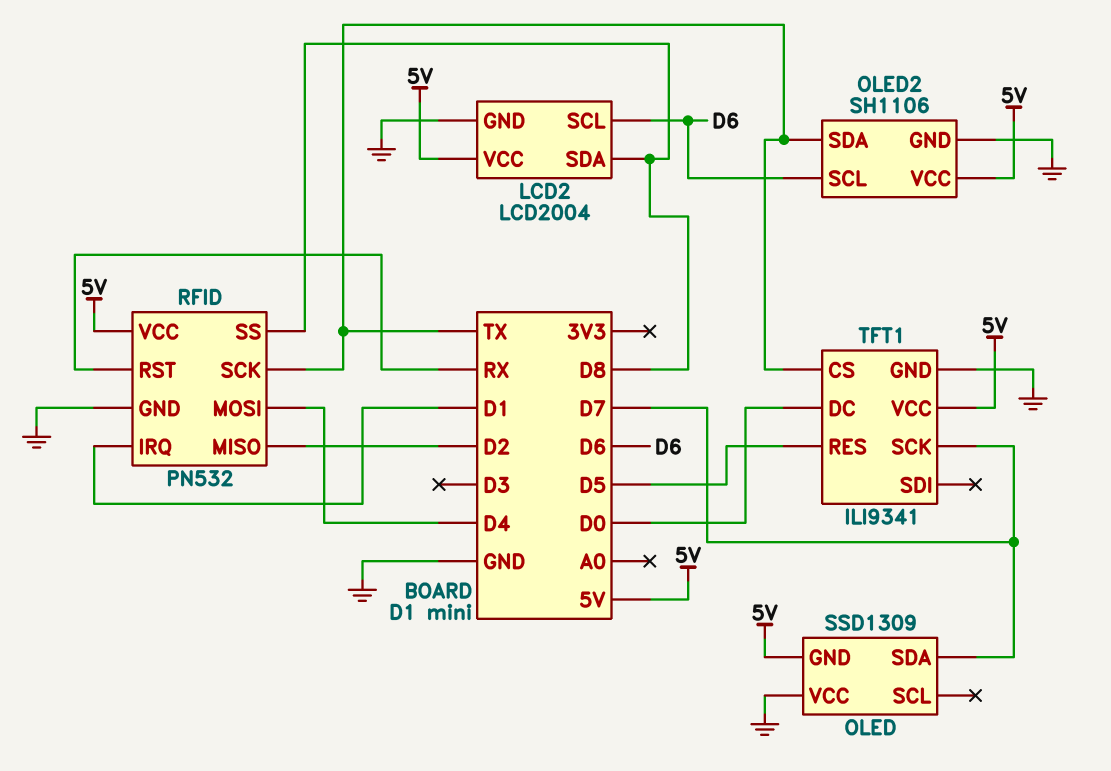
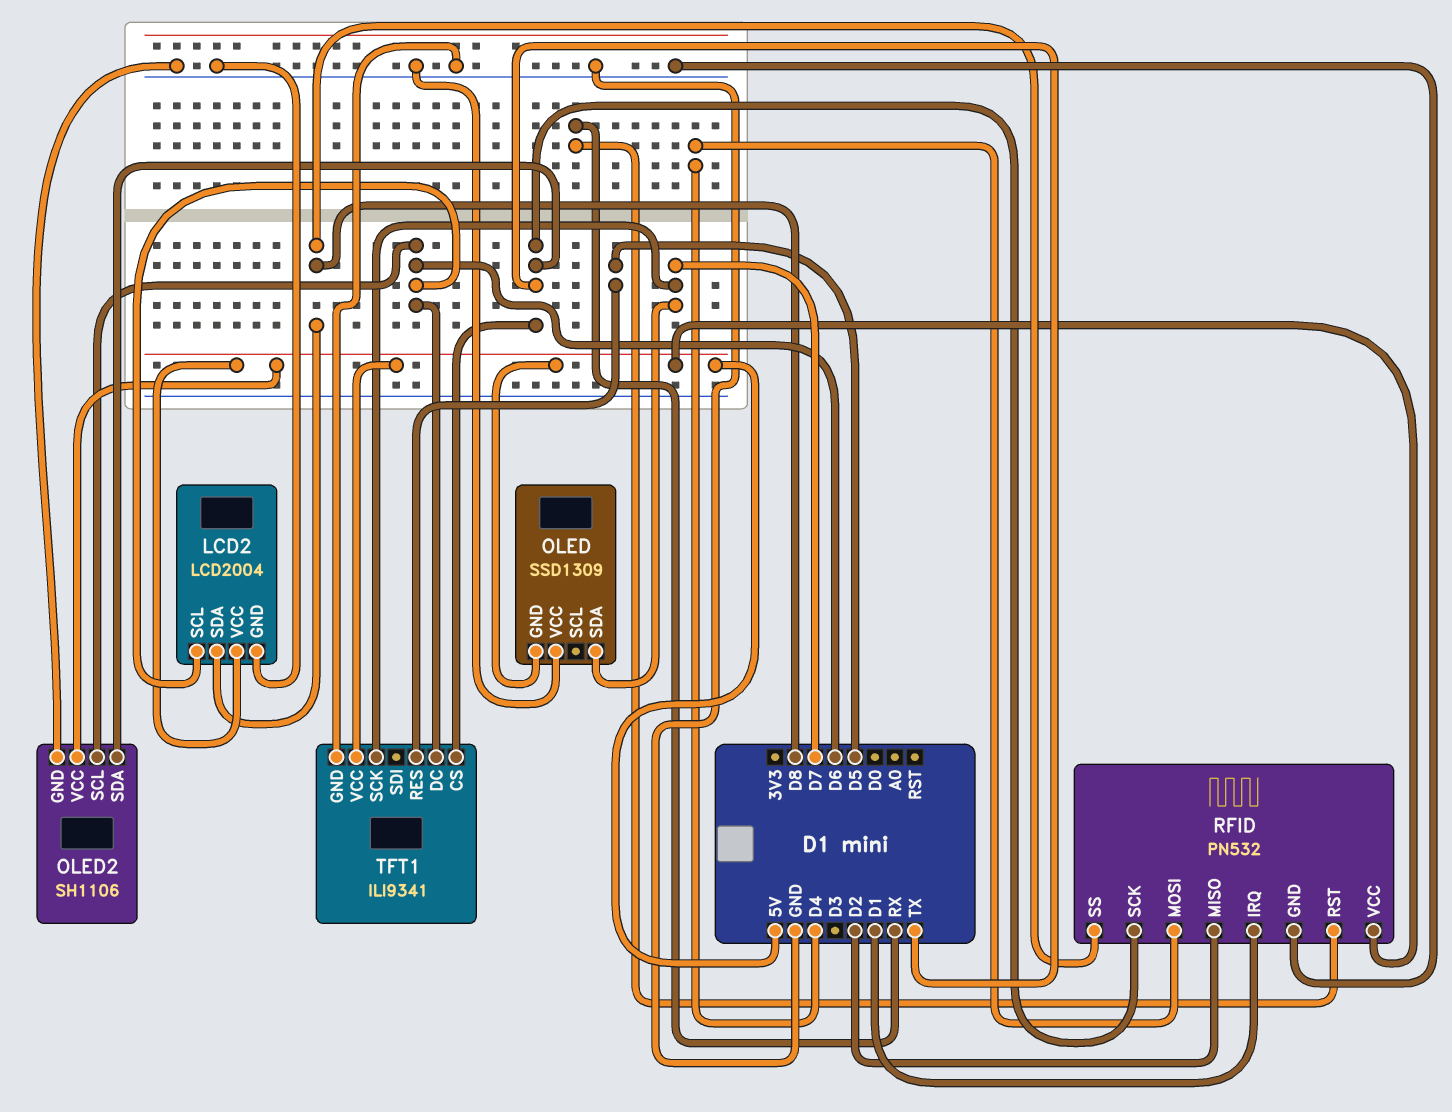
TFT1 pin DC: D0 -> D6

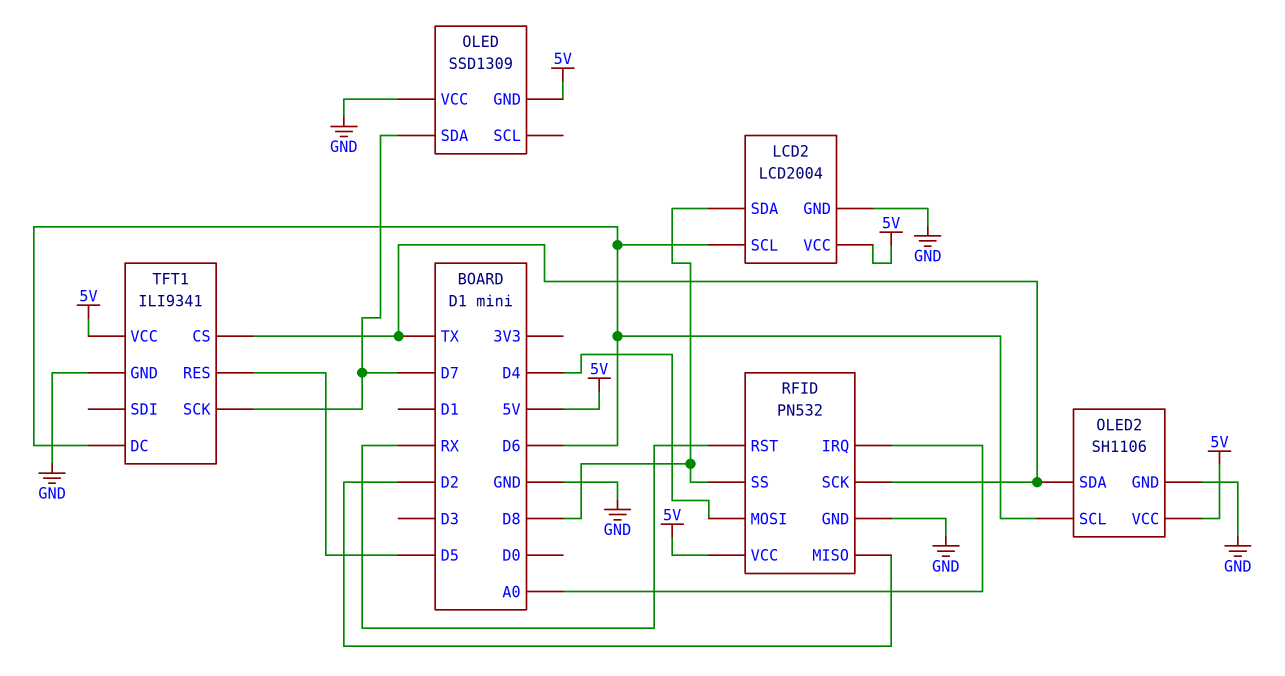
RFID pin IRQ: D1 -> A0

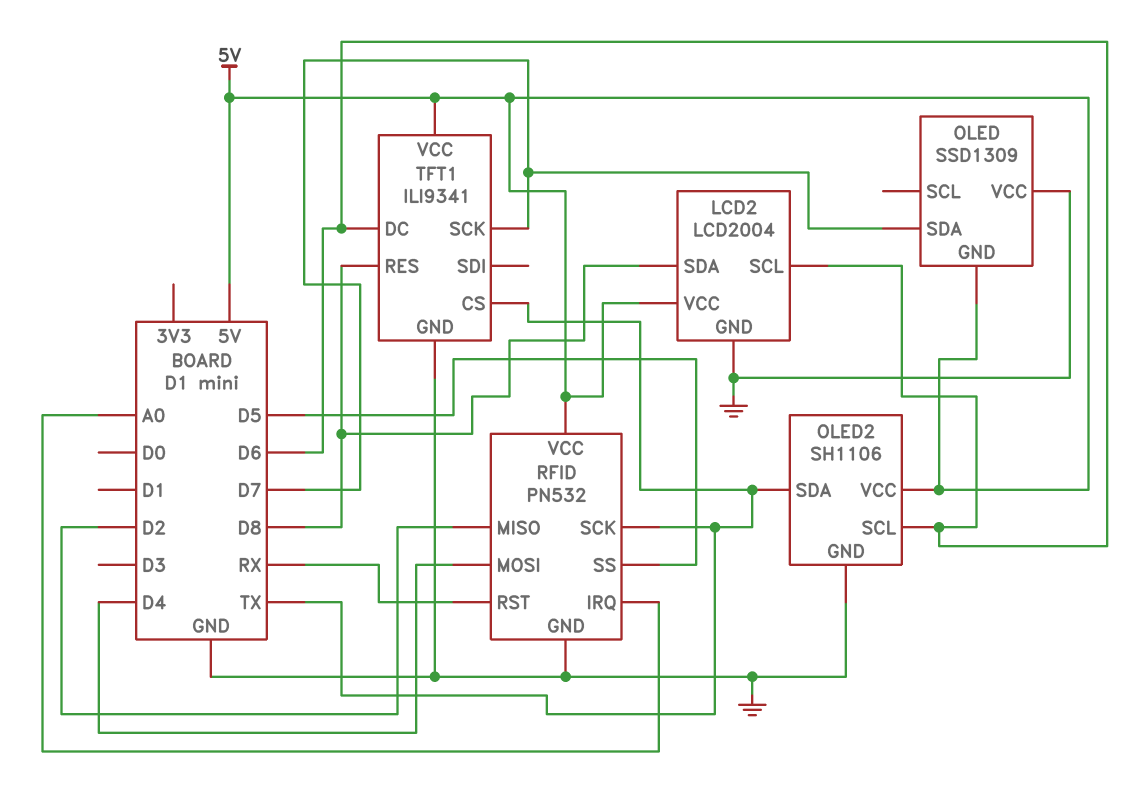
RFID pin SS: D8 -> D5
TFT1 pin RES: D5 -> D8

